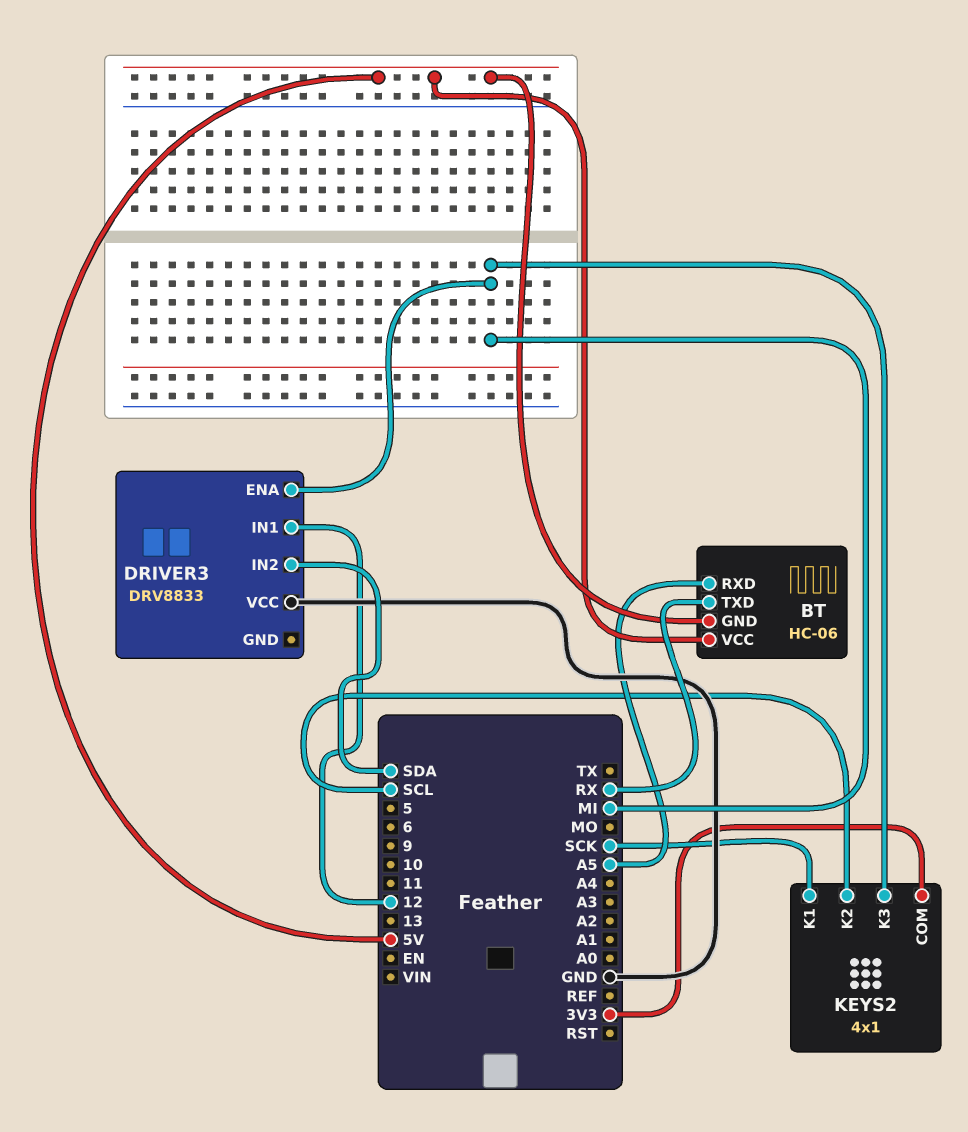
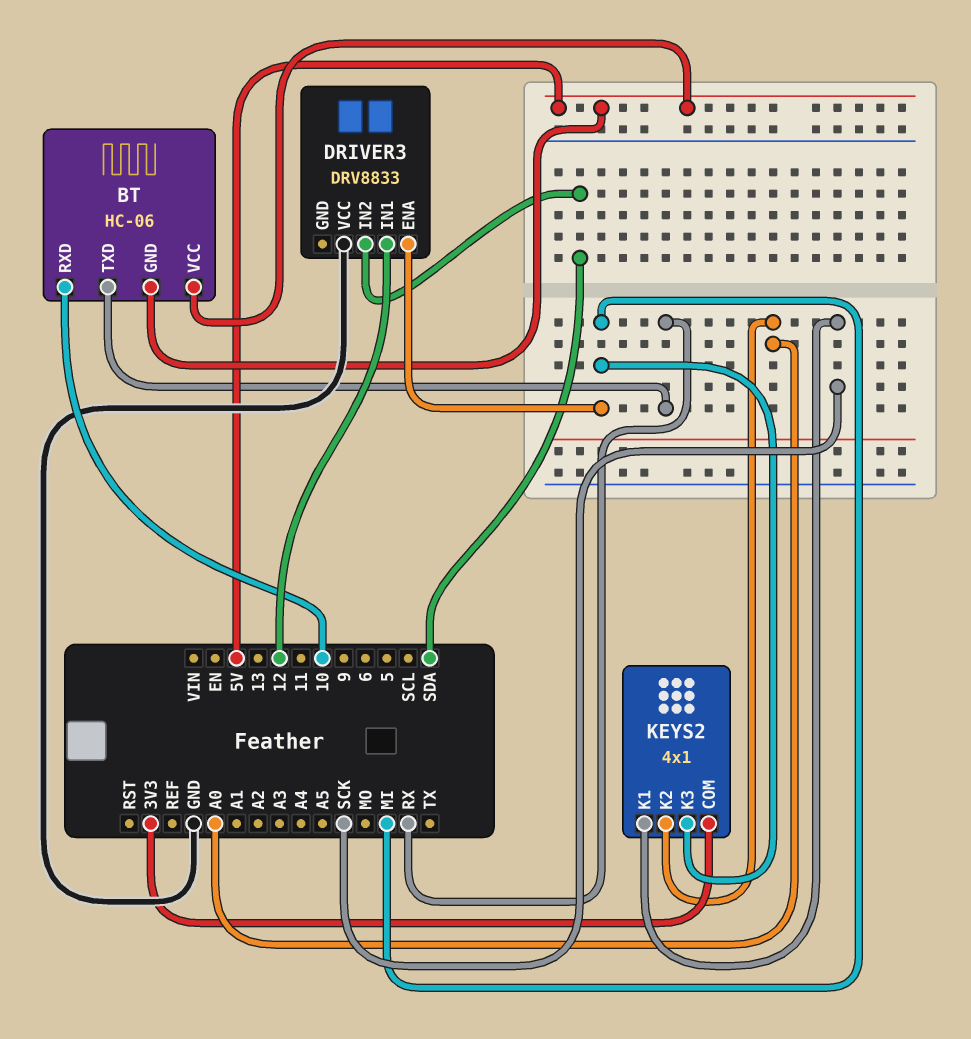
BT pin RXD: A5 -> 10
KEYS2 pin K2: SCL -> A0

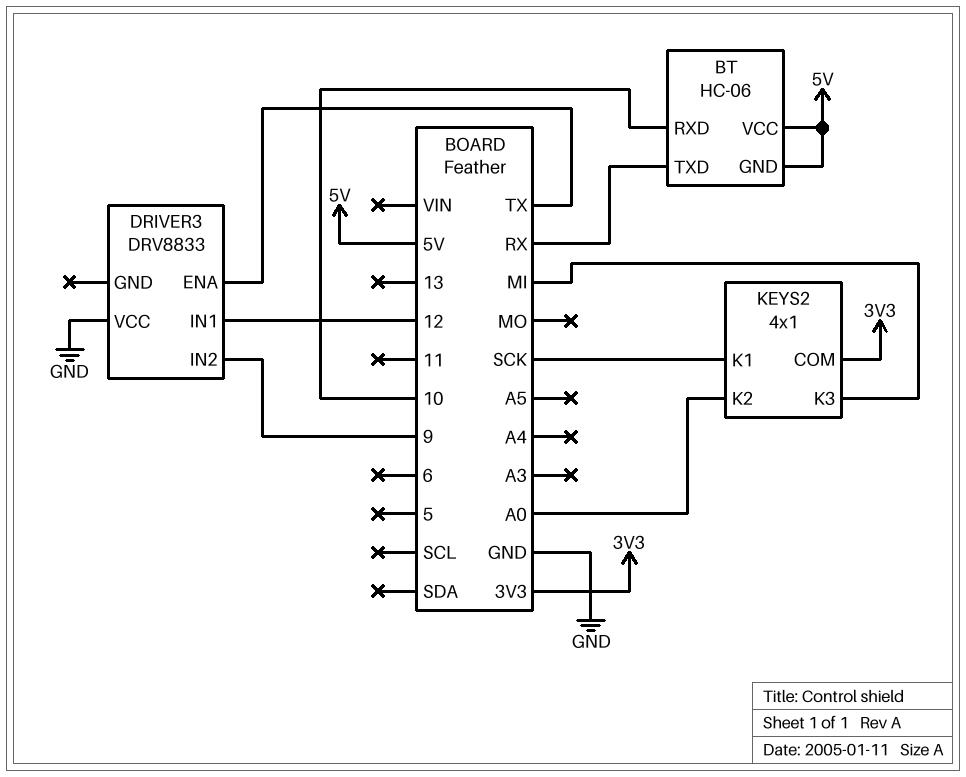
DRIVER3 pin ENA: MI -> TX
DRIVER3 pin IN2: SDA -> 9

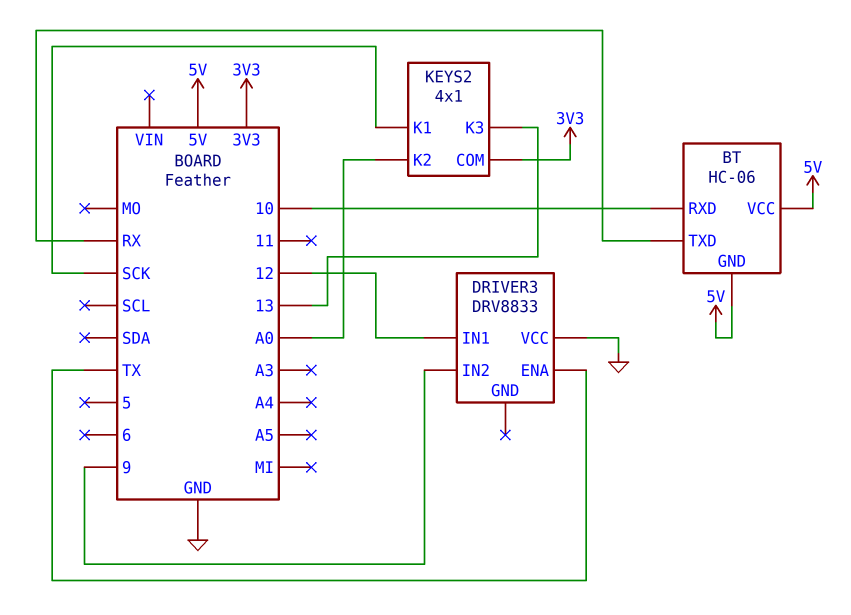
KEYS2 pin K3: MI -> 13

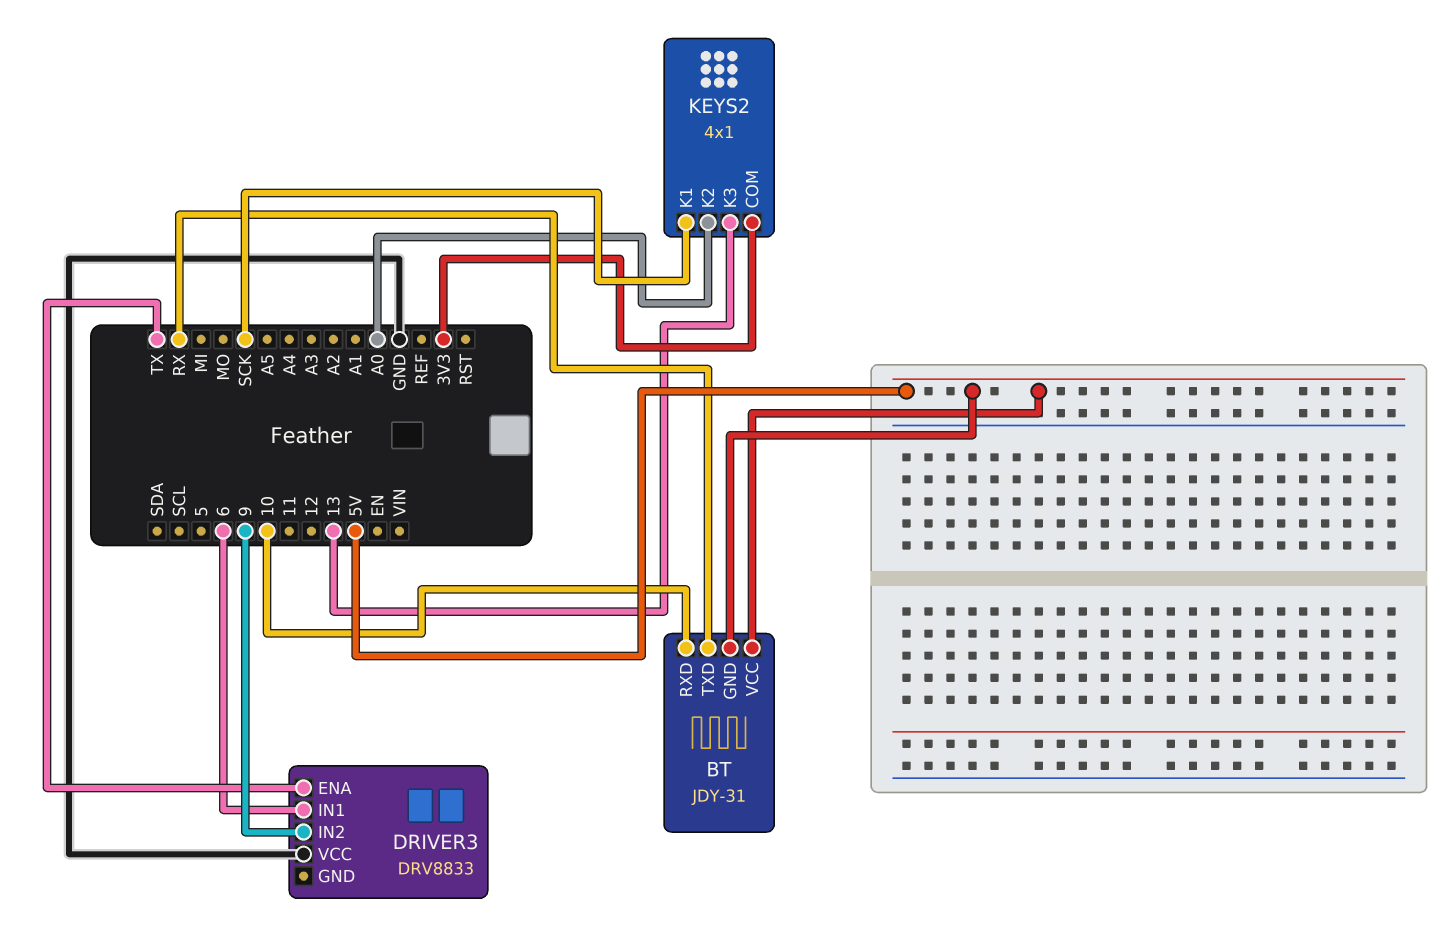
BT: HC-06 -> JDY-31
DRIVER3 pin IN1: 12 -> 6

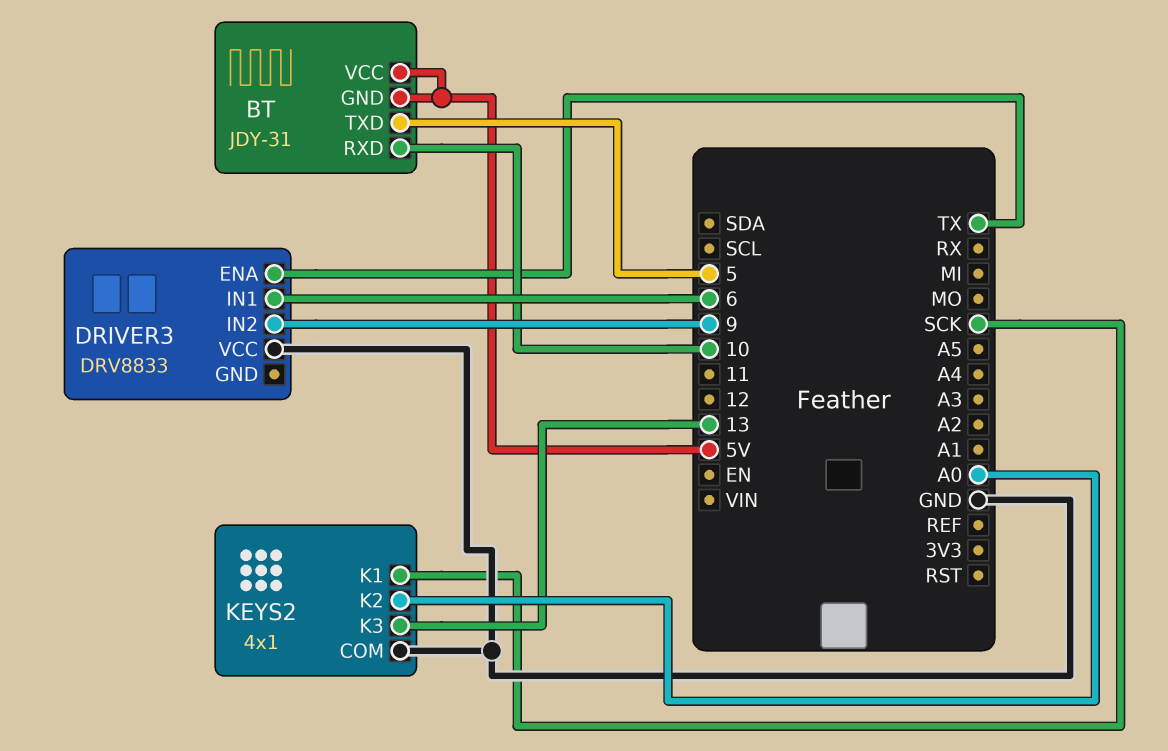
BT pin TXD: RX -> 5
KEYS2 pin COM: 3V3 -> GND

